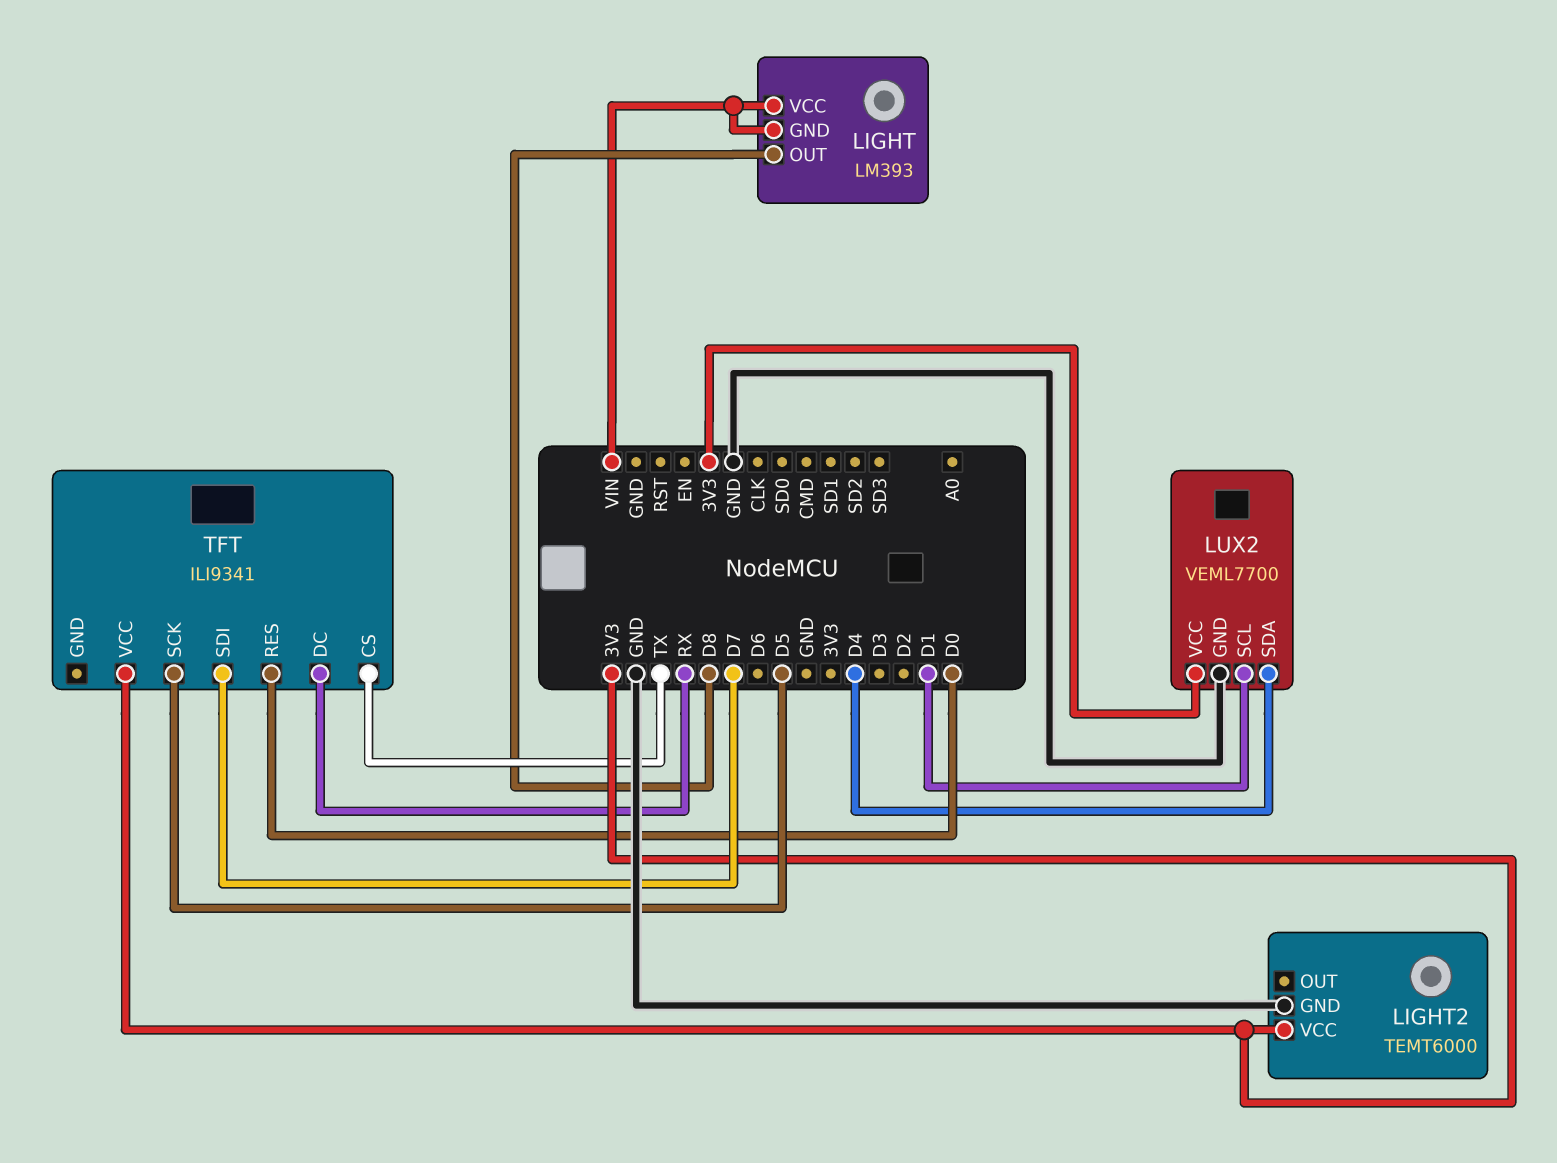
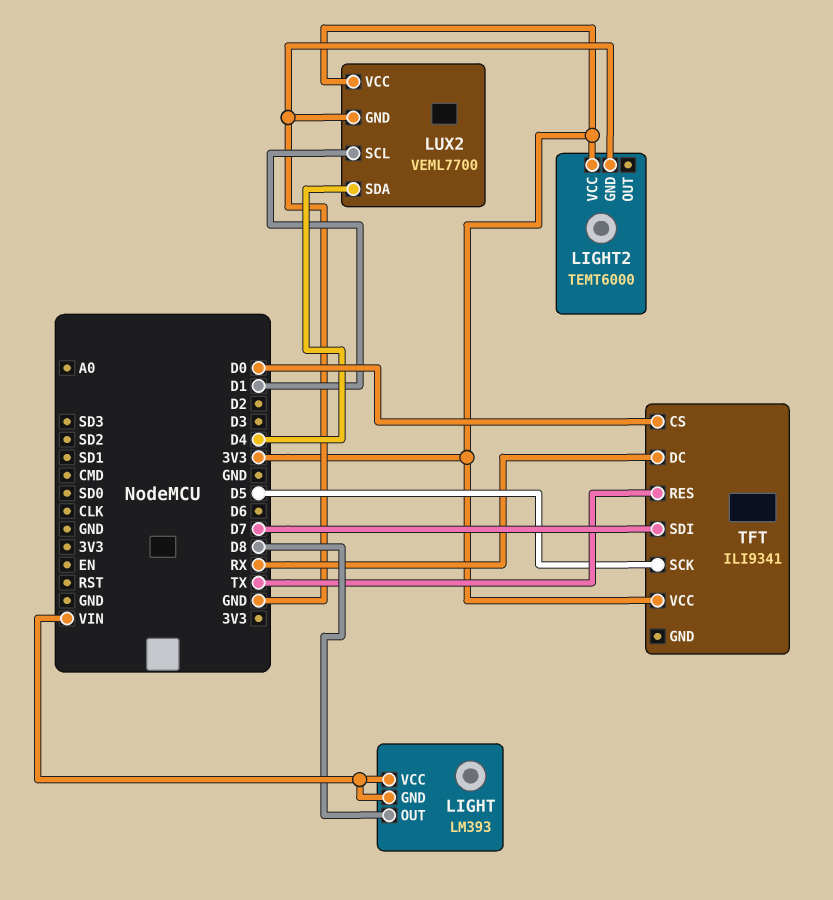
TFT pin CS: TX -> D0
TFT pin RES: D0 -> TX

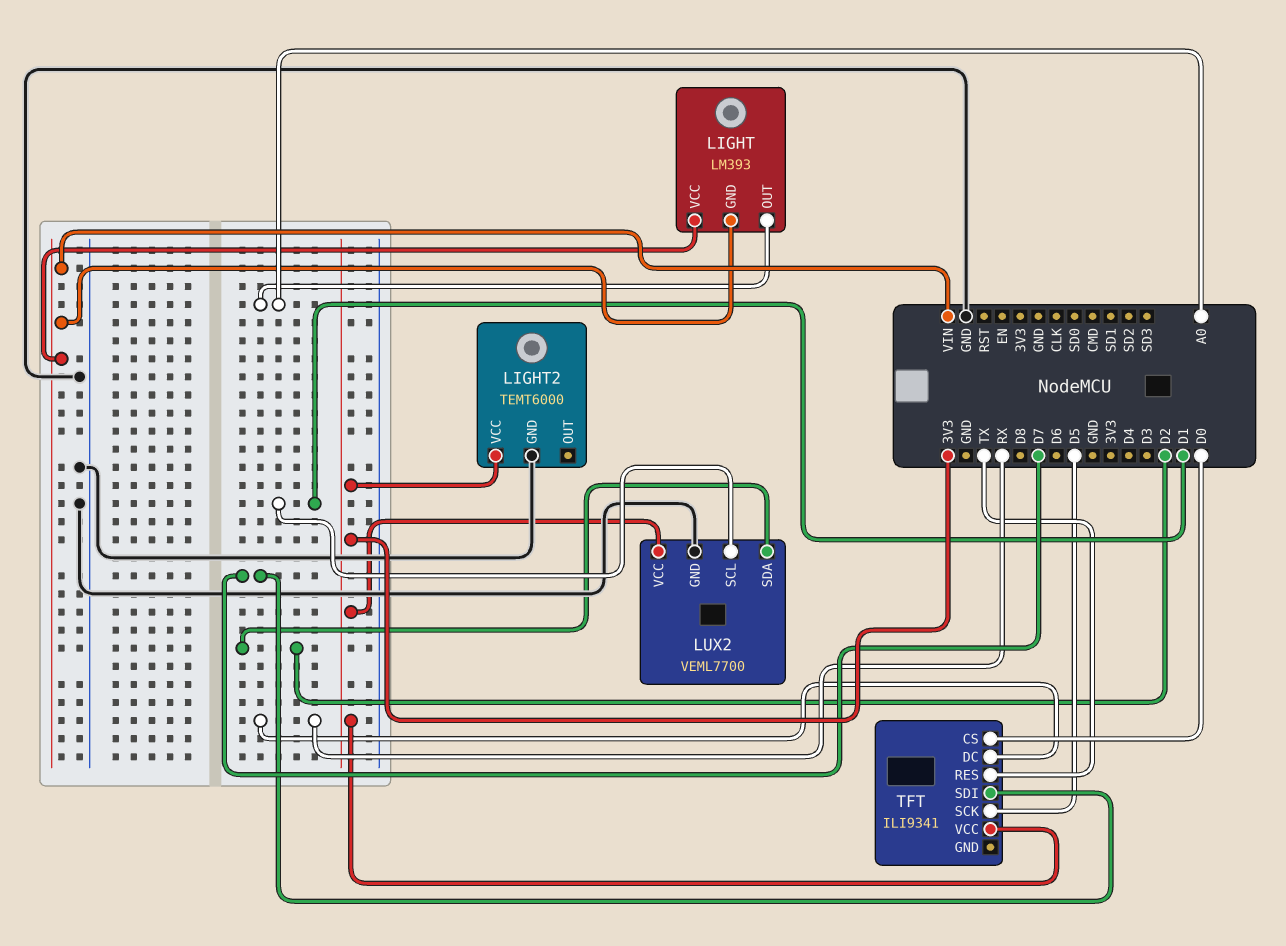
LIGHT pin OUT: D8 -> A0
LUX2 pin SDA: D4 -> D2

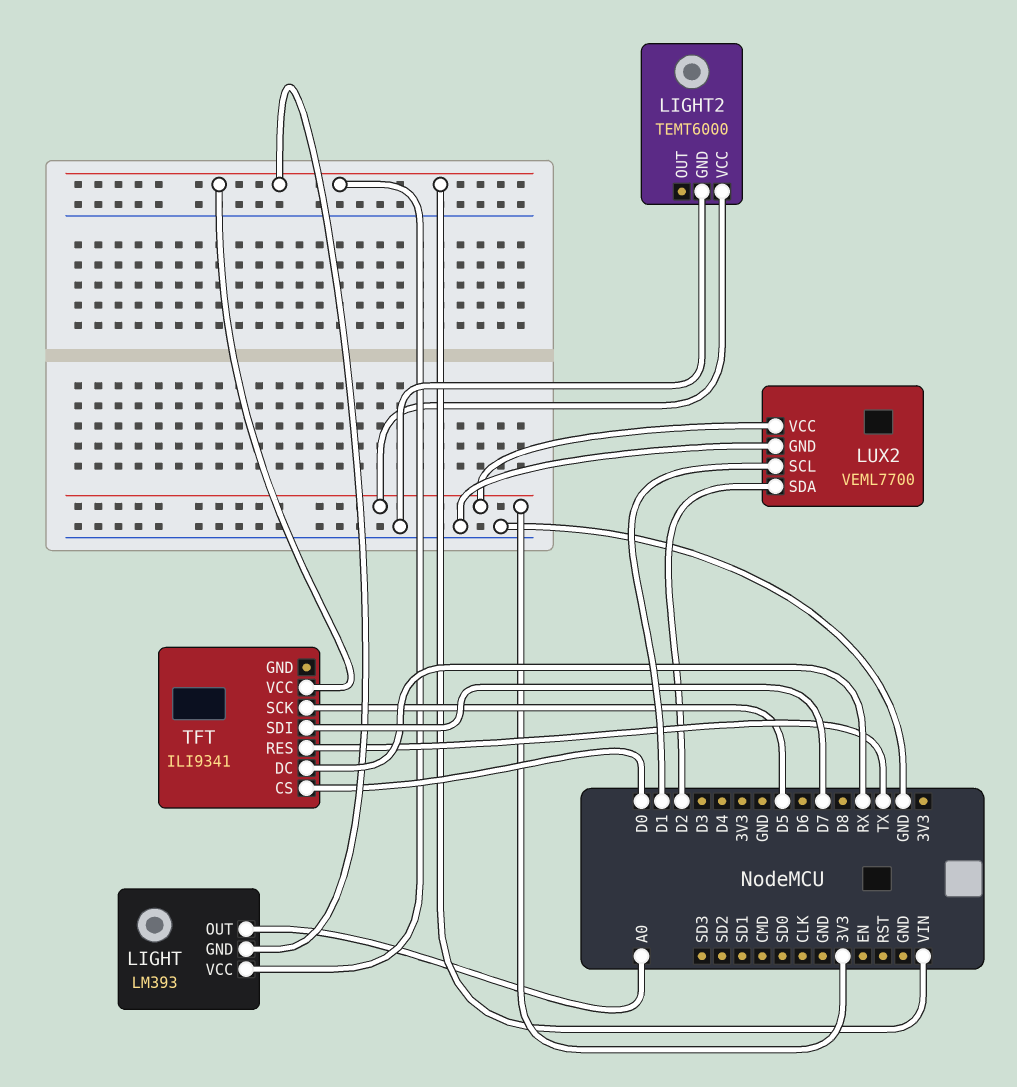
TFT pin VCC: 3V3 -> VIN

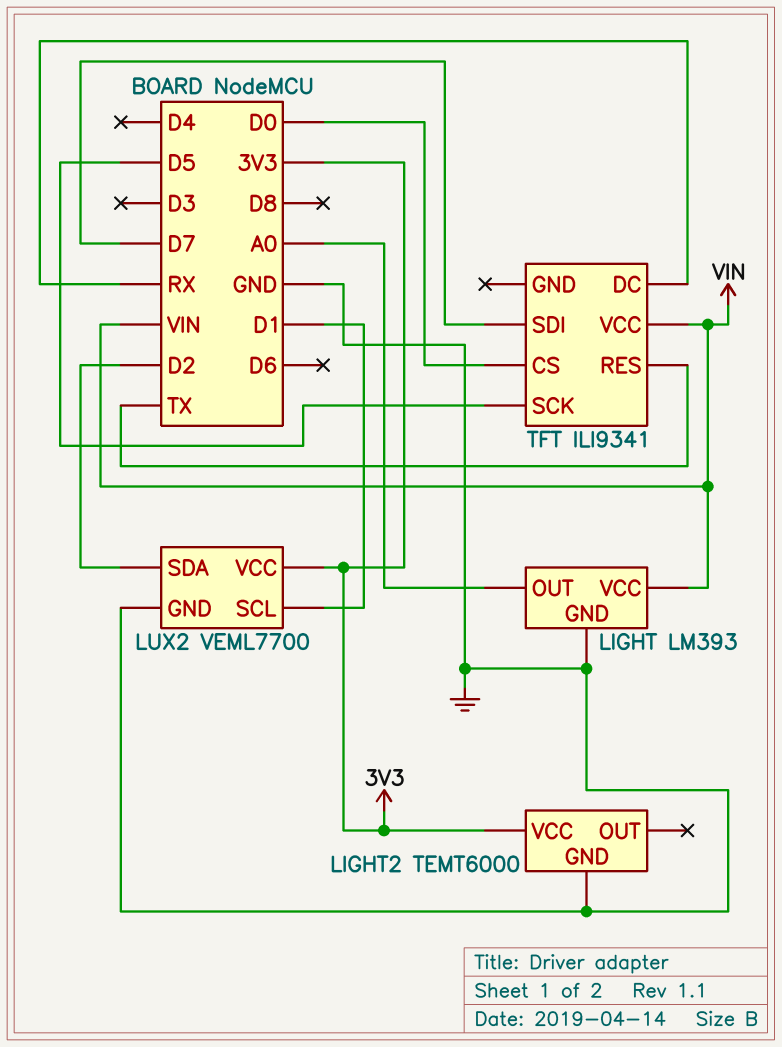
LIGHT pin GND: VIN -> GND

